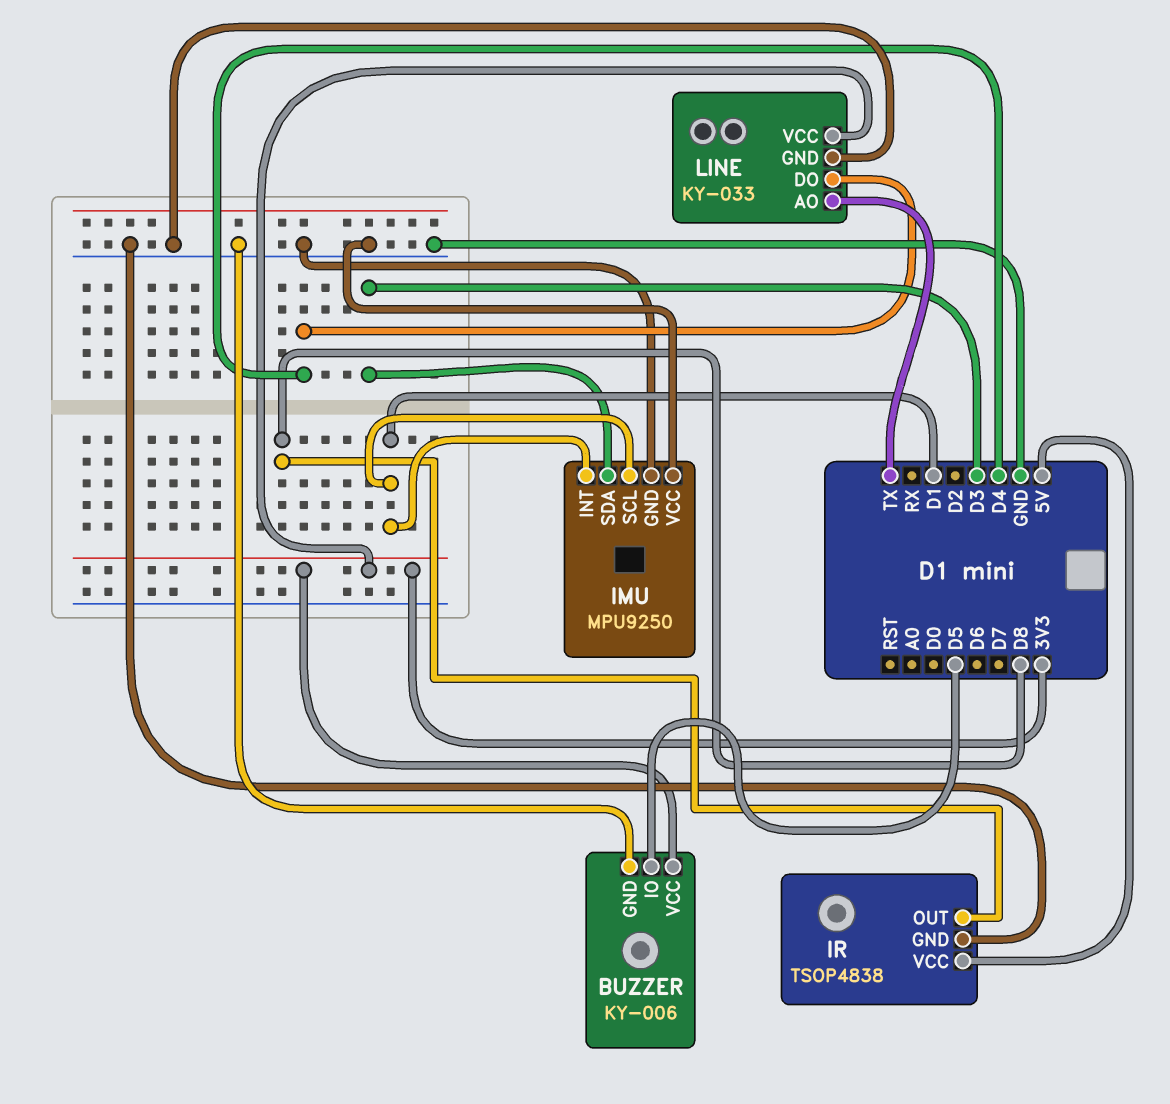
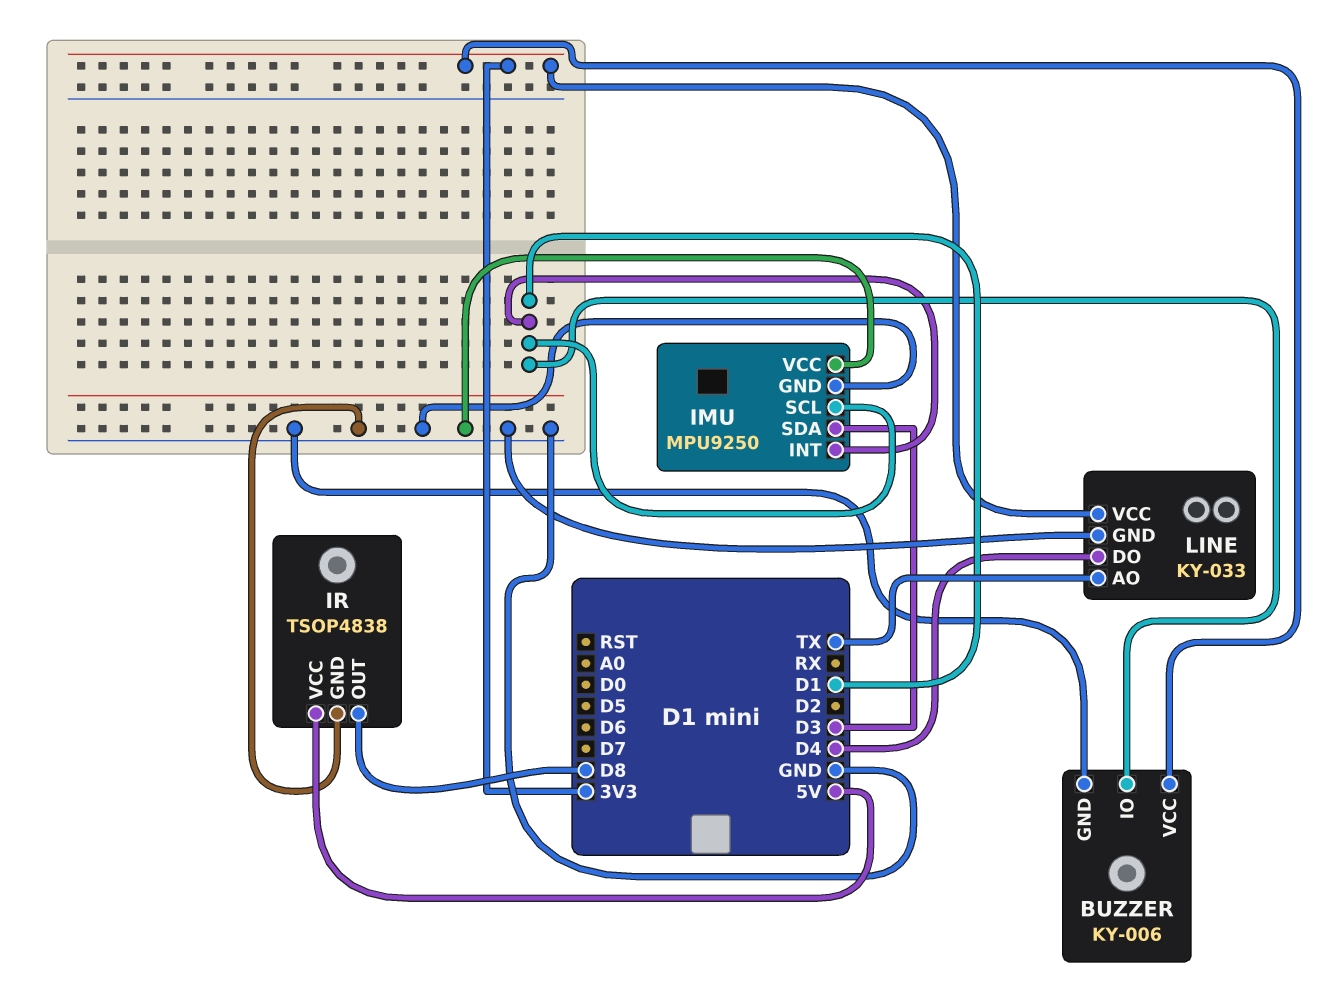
BUZZER pin IO: D5 -> D1

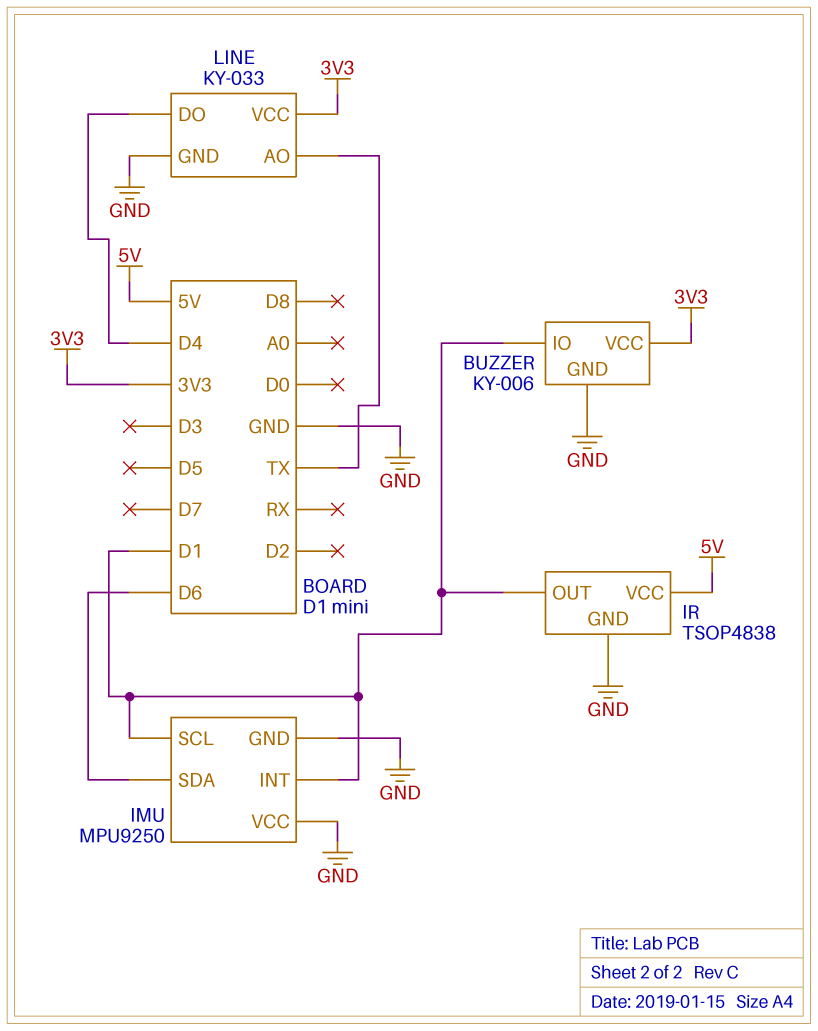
IMU pin SDA: D3 -> D6
IR pin OUT: D8 -> D1

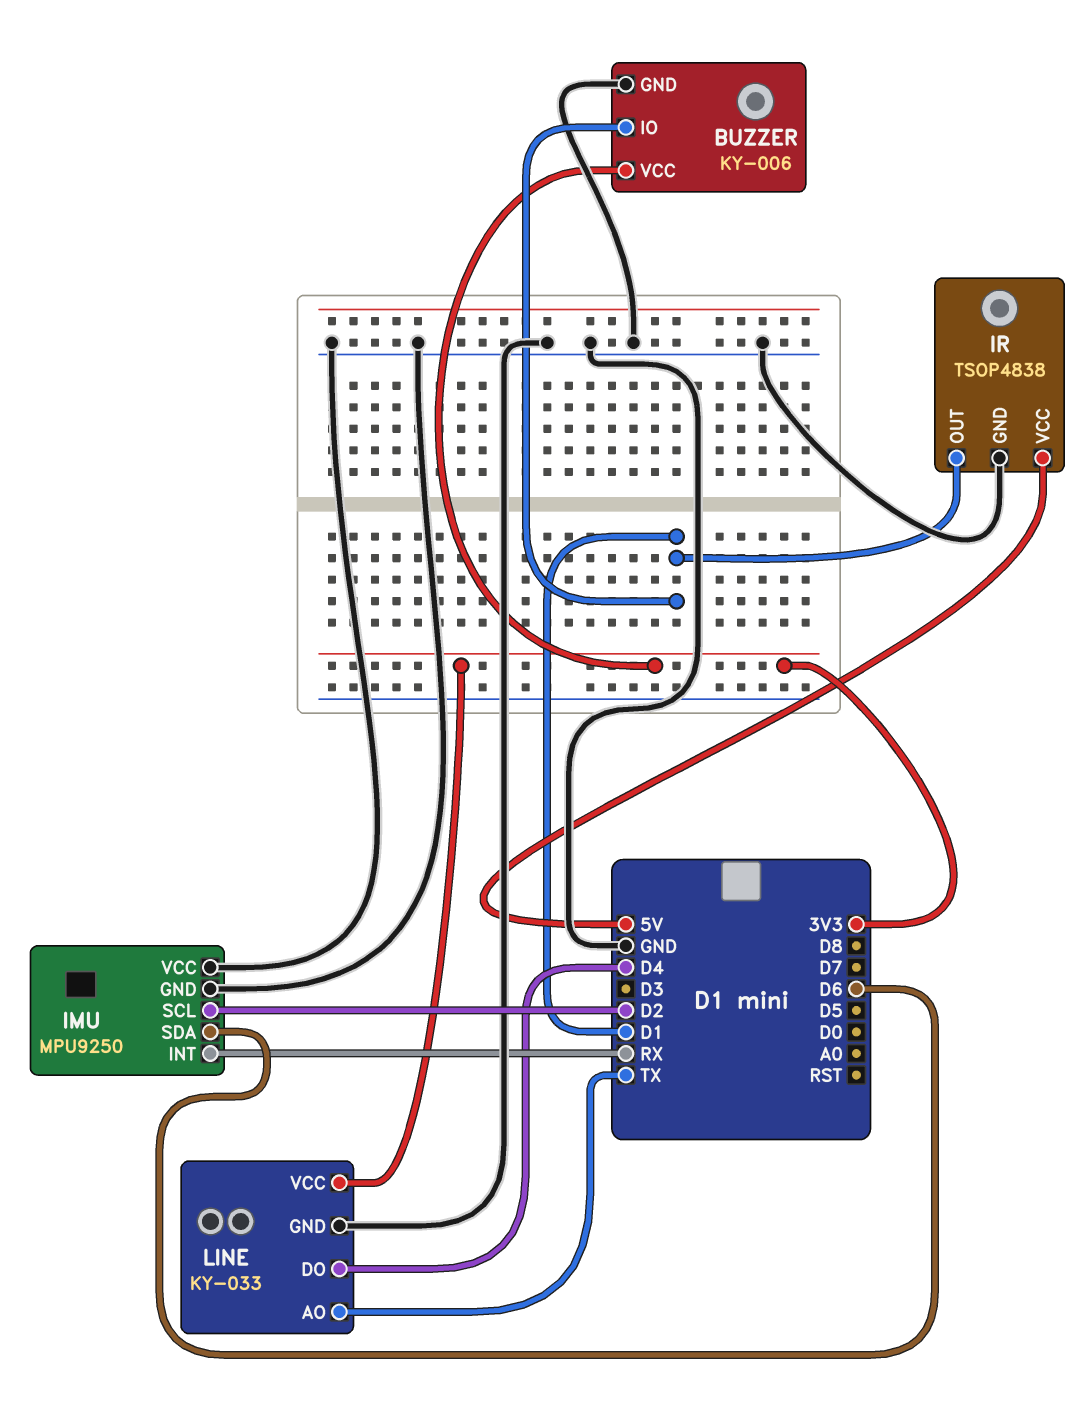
IMU pin INT: D1 -> RX
IMU pin SCL: D1 -> D2

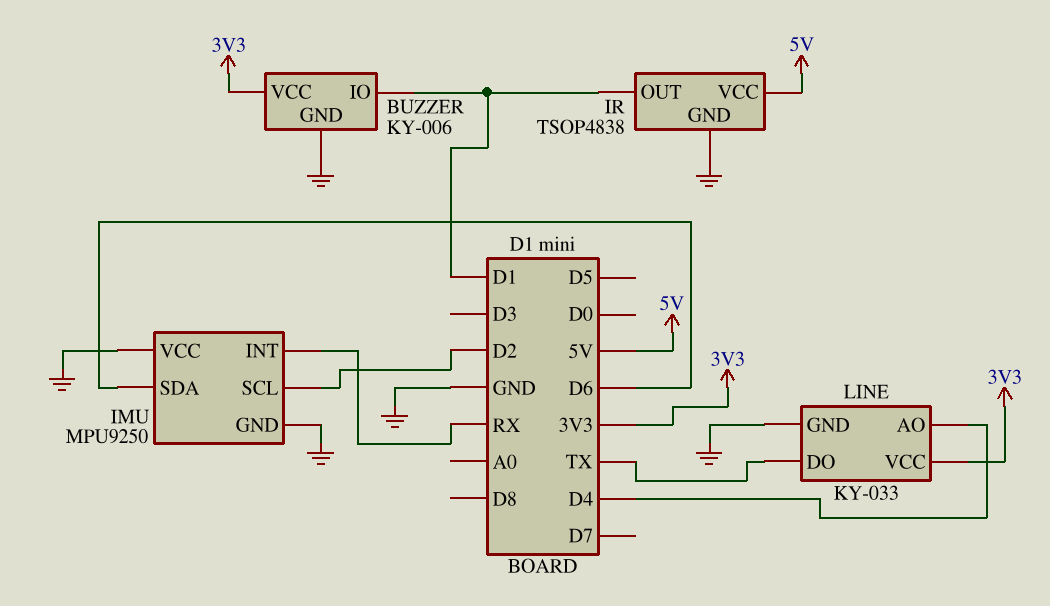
LINE pin AO: TX -> D4
LINE pin DO: D4 -> TX

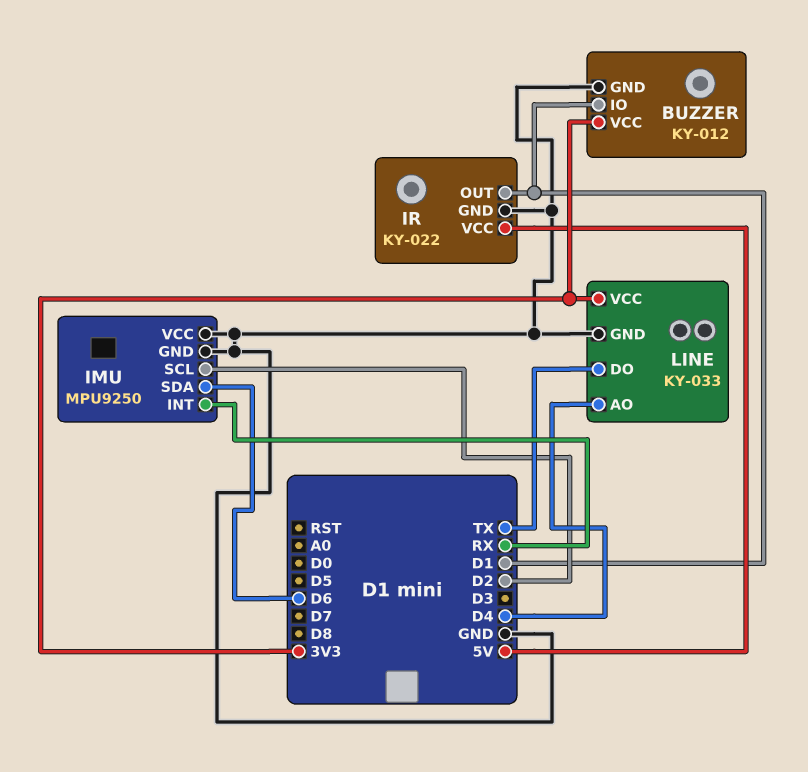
BUZZER: KY-006 -> KY-012
IR: TSOP4838 -> KY-022

